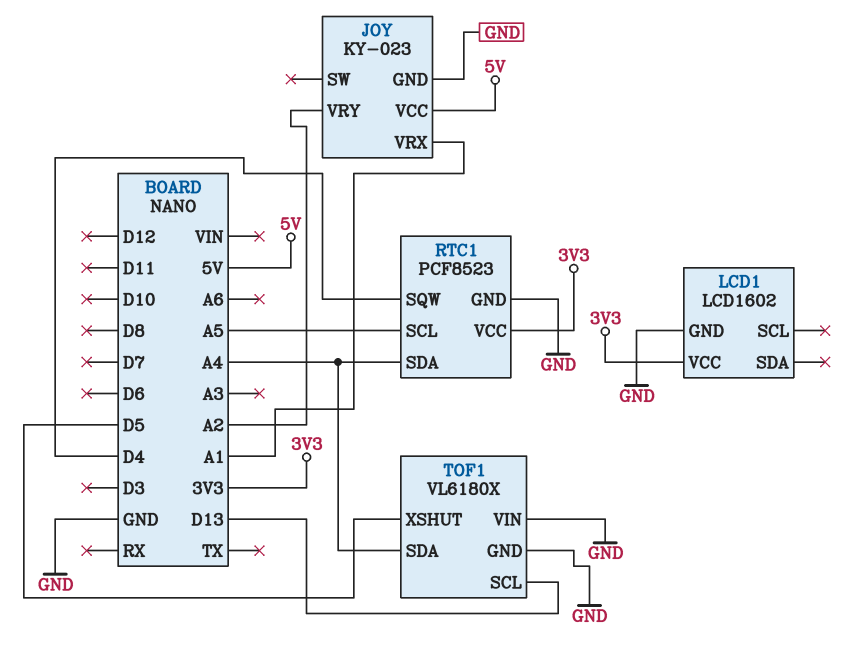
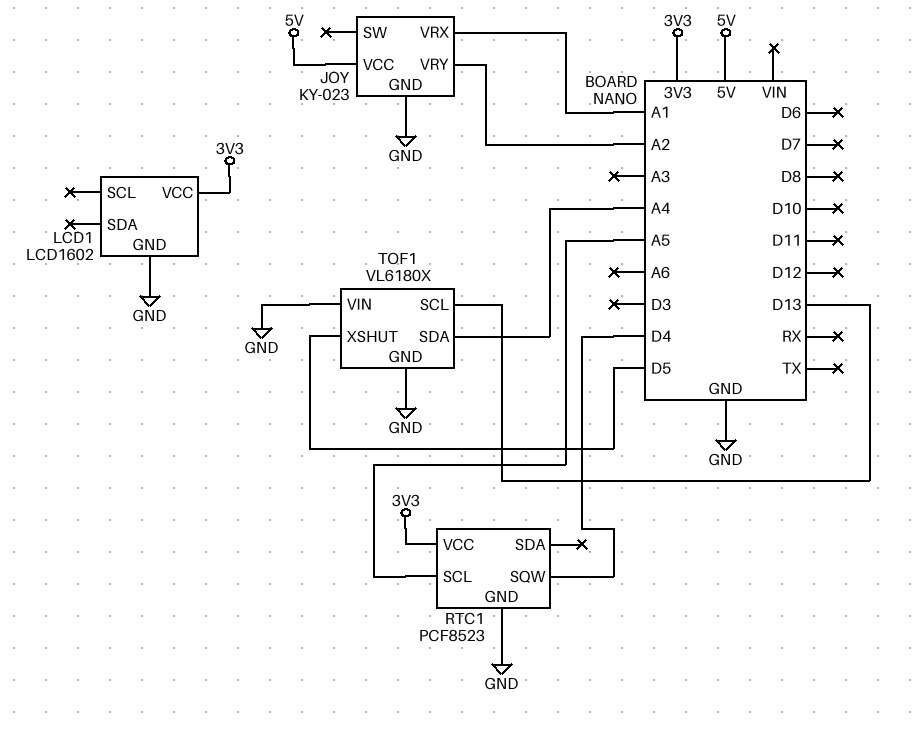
RTC1 pin SDA: A4 -> none

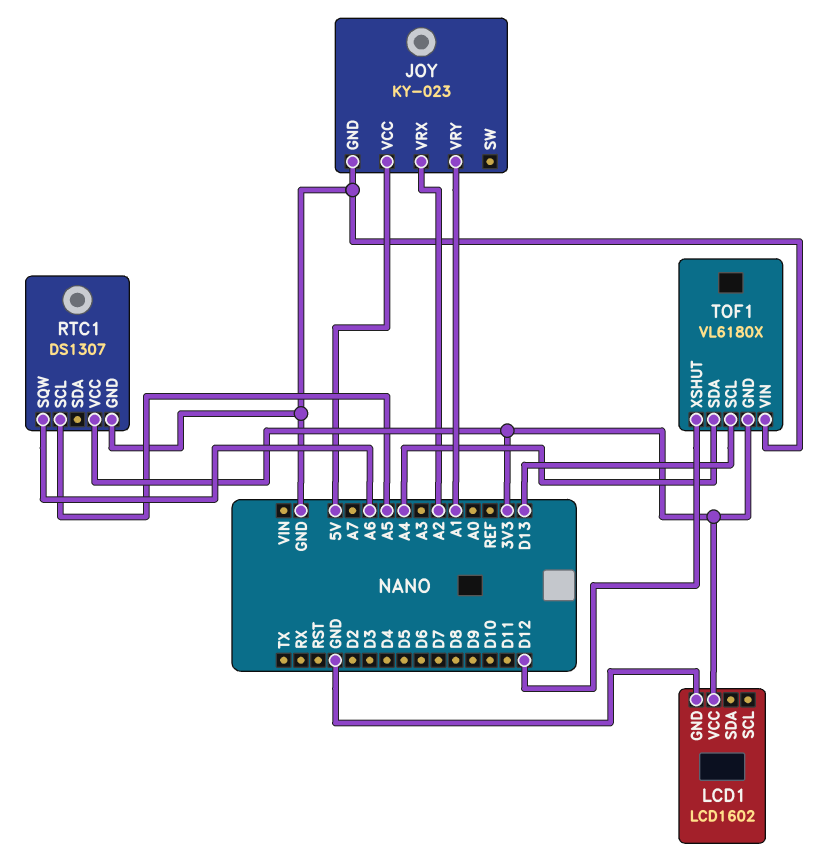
JOY pin VRX: A1 -> A2
JOY pin VRY: A2 -> A1
RTC1: PCF8523 -> DS1307
RTC1 pin SQW: D4 -> A6
TOF1 pin GND: GND -> 3V3
TOF1 pin XSHUT: D5 -> D12

